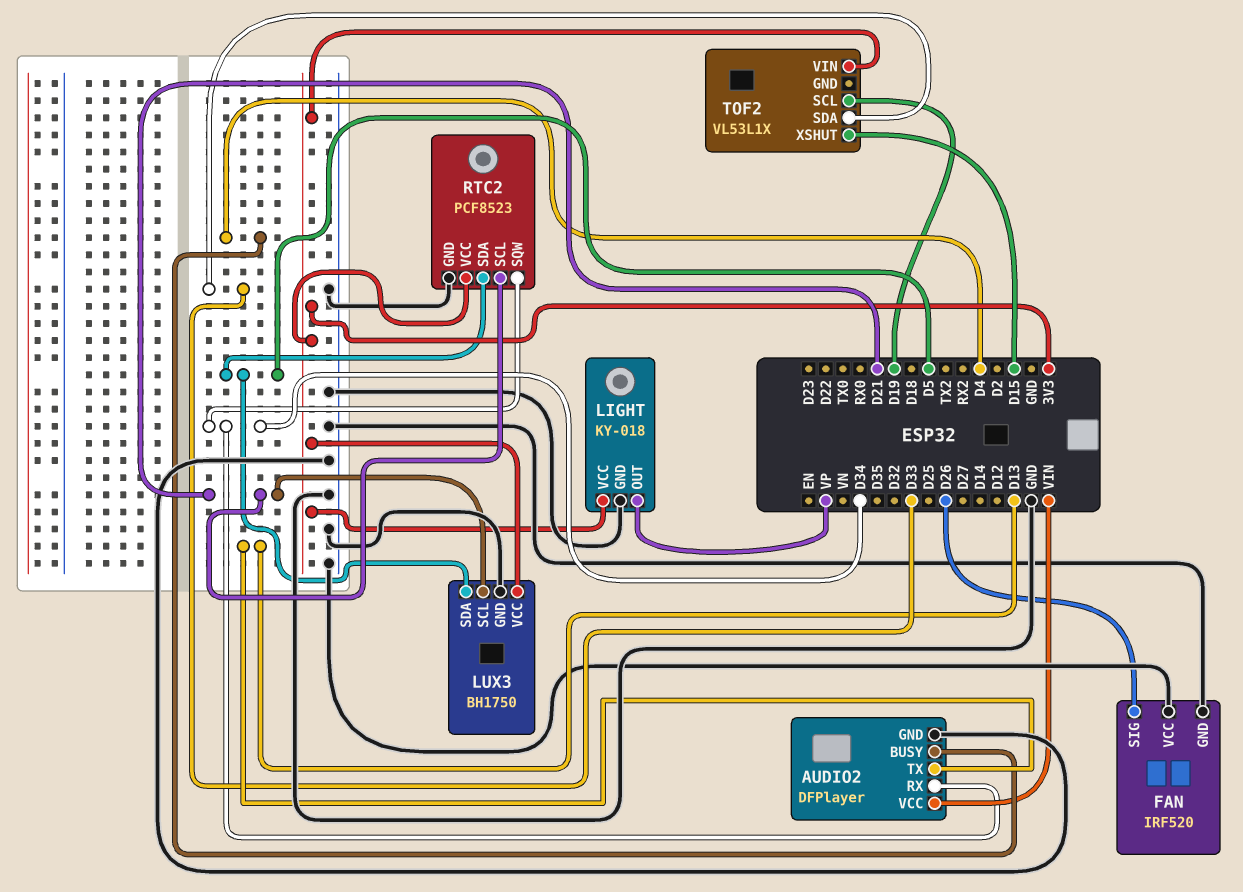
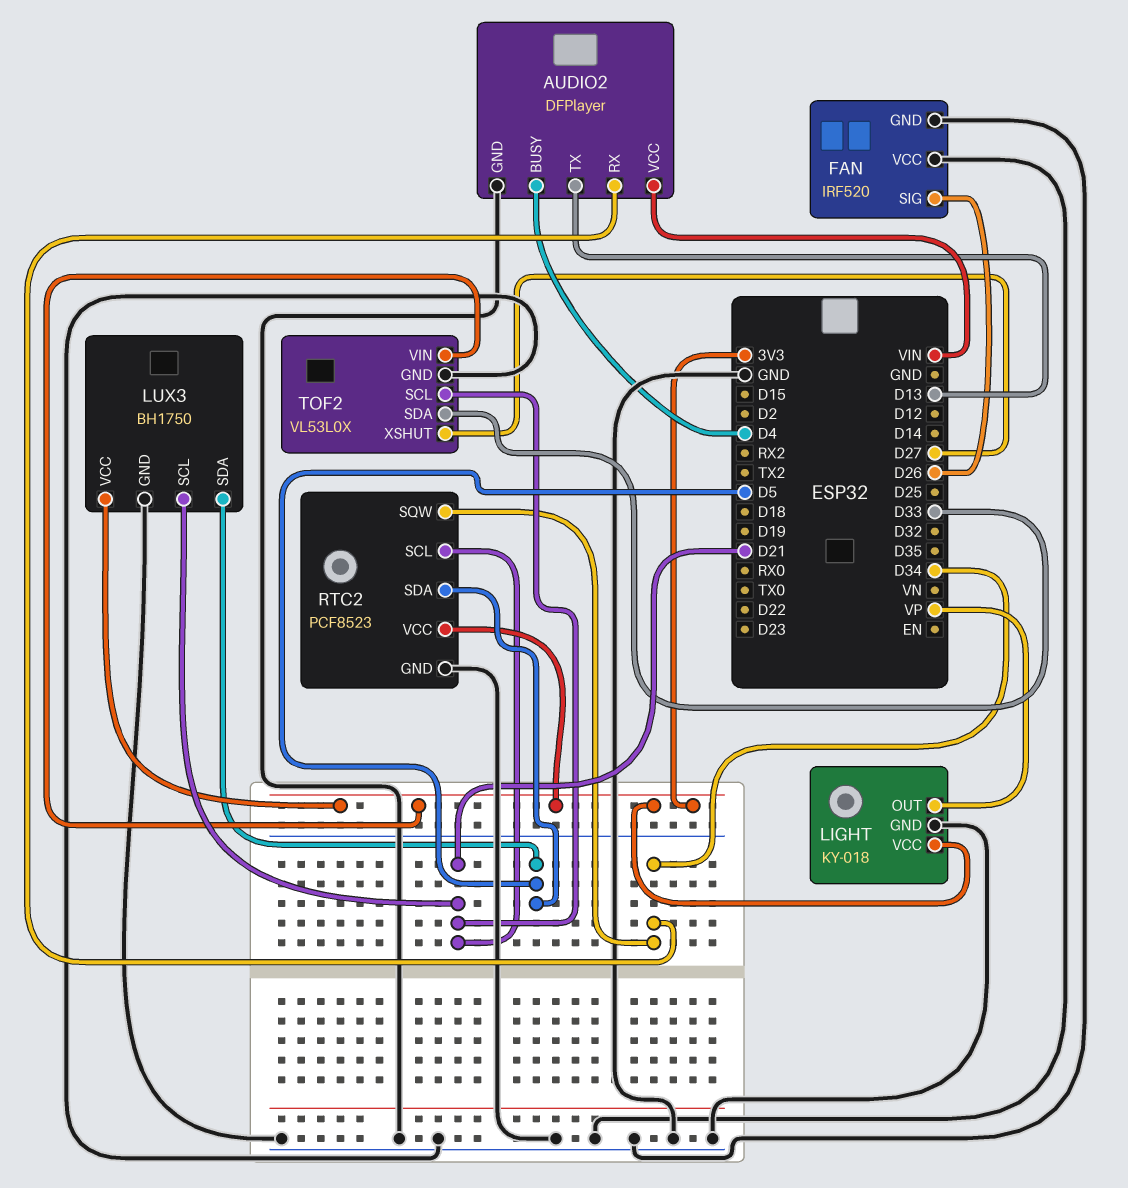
TOF2: VL53L1X -> VL53L0X
TOF2 pin GND: none -> GND
TOF2 pin SCL: D19 -> D21
TOF2 pin XSHUT: D15 -> D27

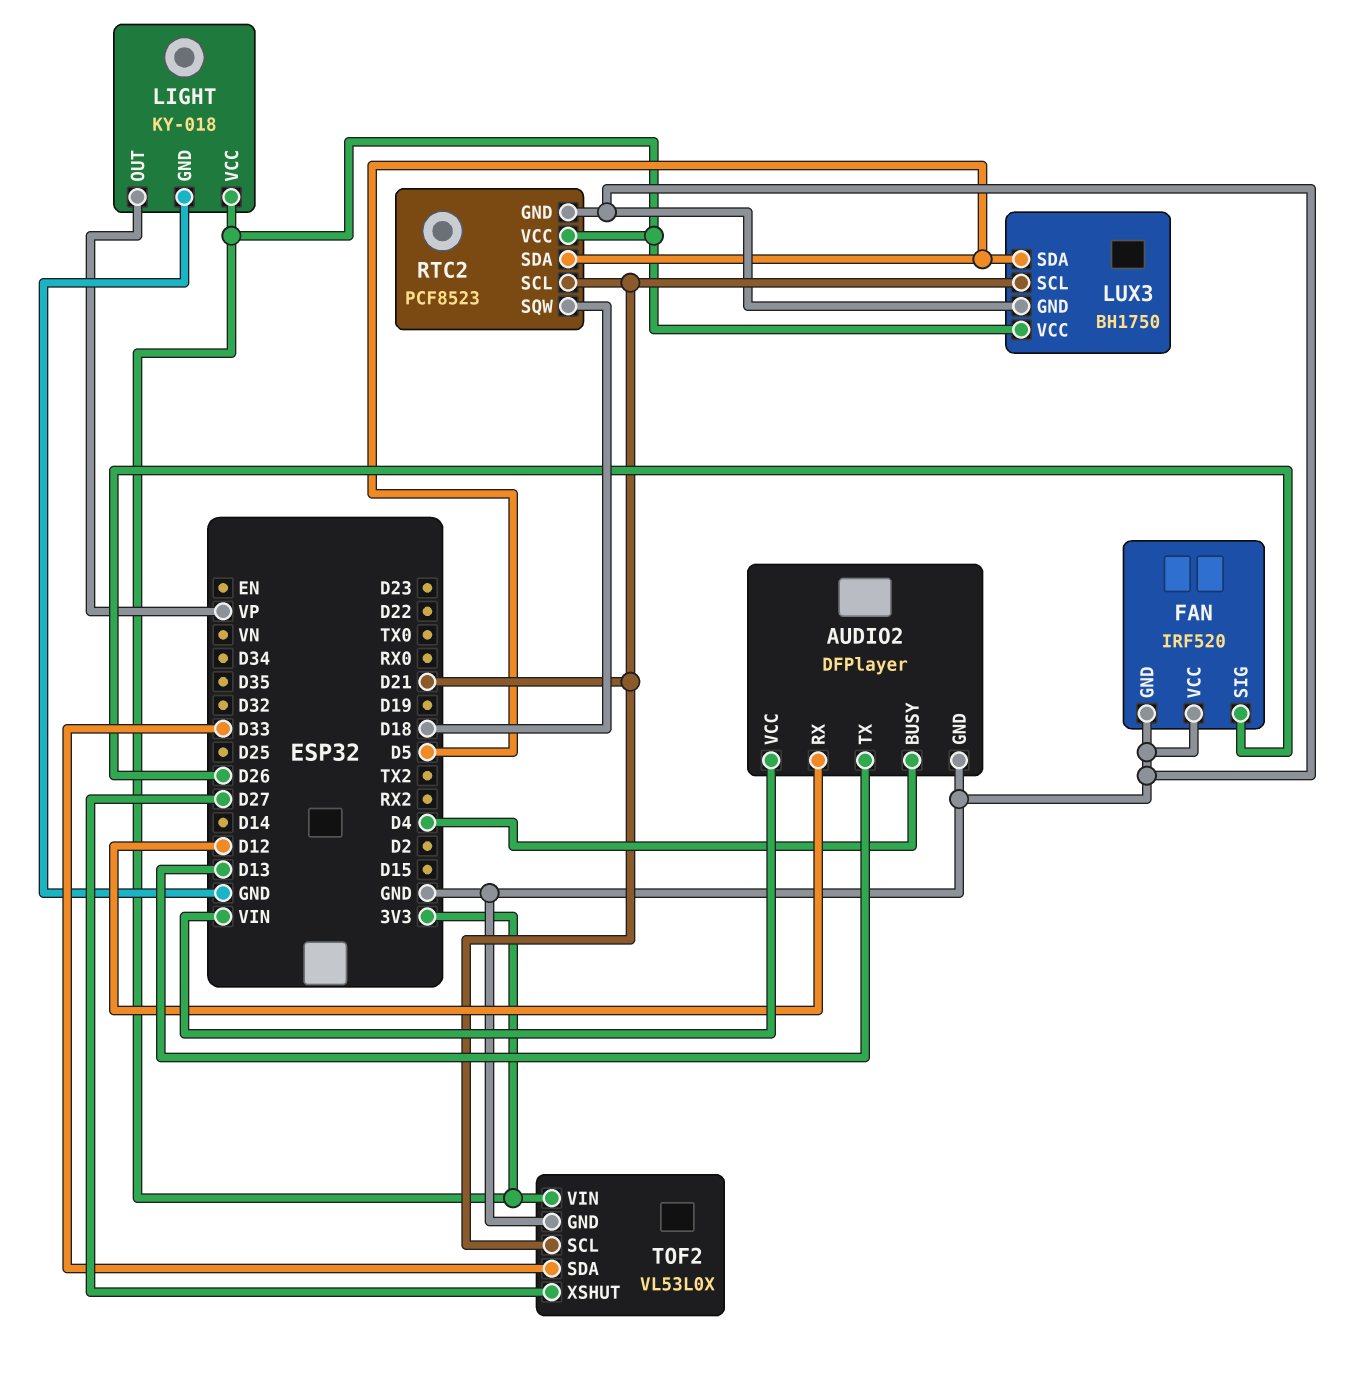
AUDIO2 pin RX: D34 -> D12
RTC2 pin SQW: D34 -> D18

